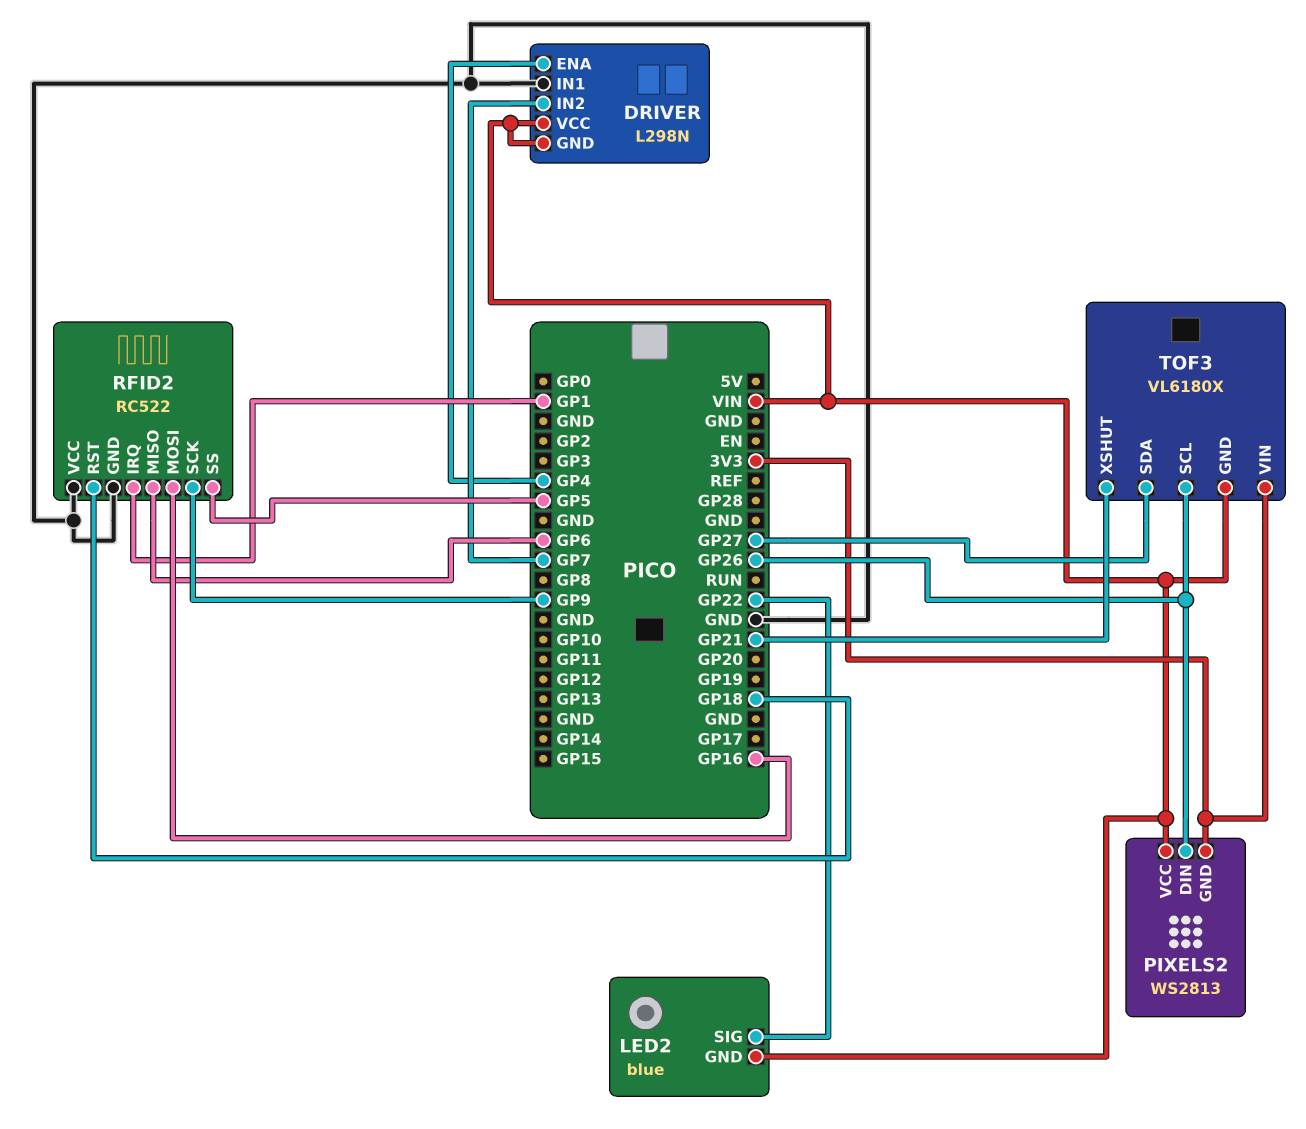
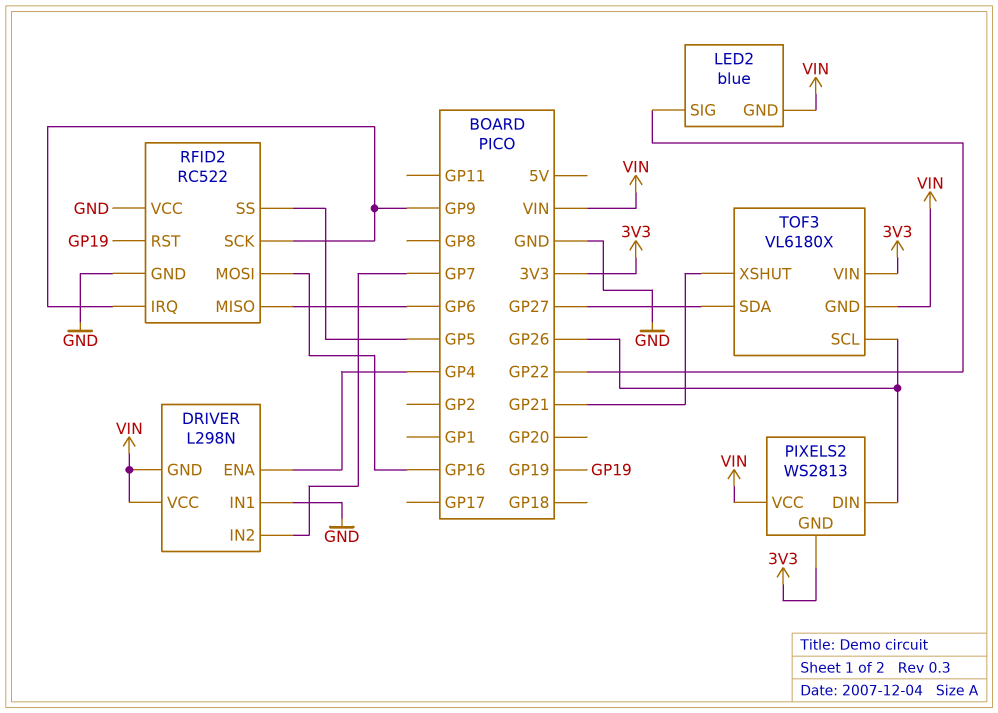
RFID2 pin IRQ: GP1 -> GP9
RFID2 pin RST: GP18 -> GP19

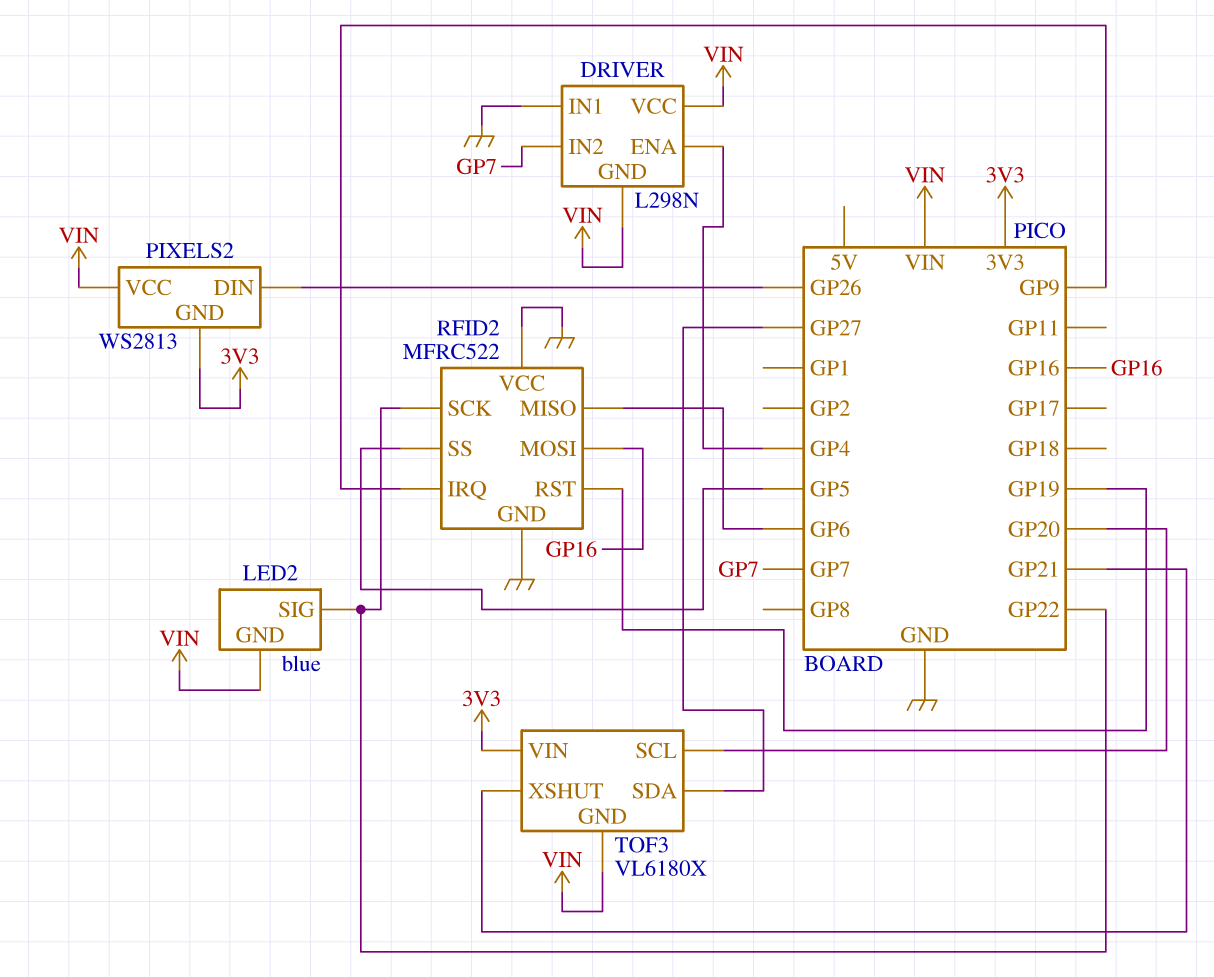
RFID2: RC522 -> MFRC522
RFID2 pin SCK: GP9 -> GP22
TOF3 pin SCL: GP26 -> GP20

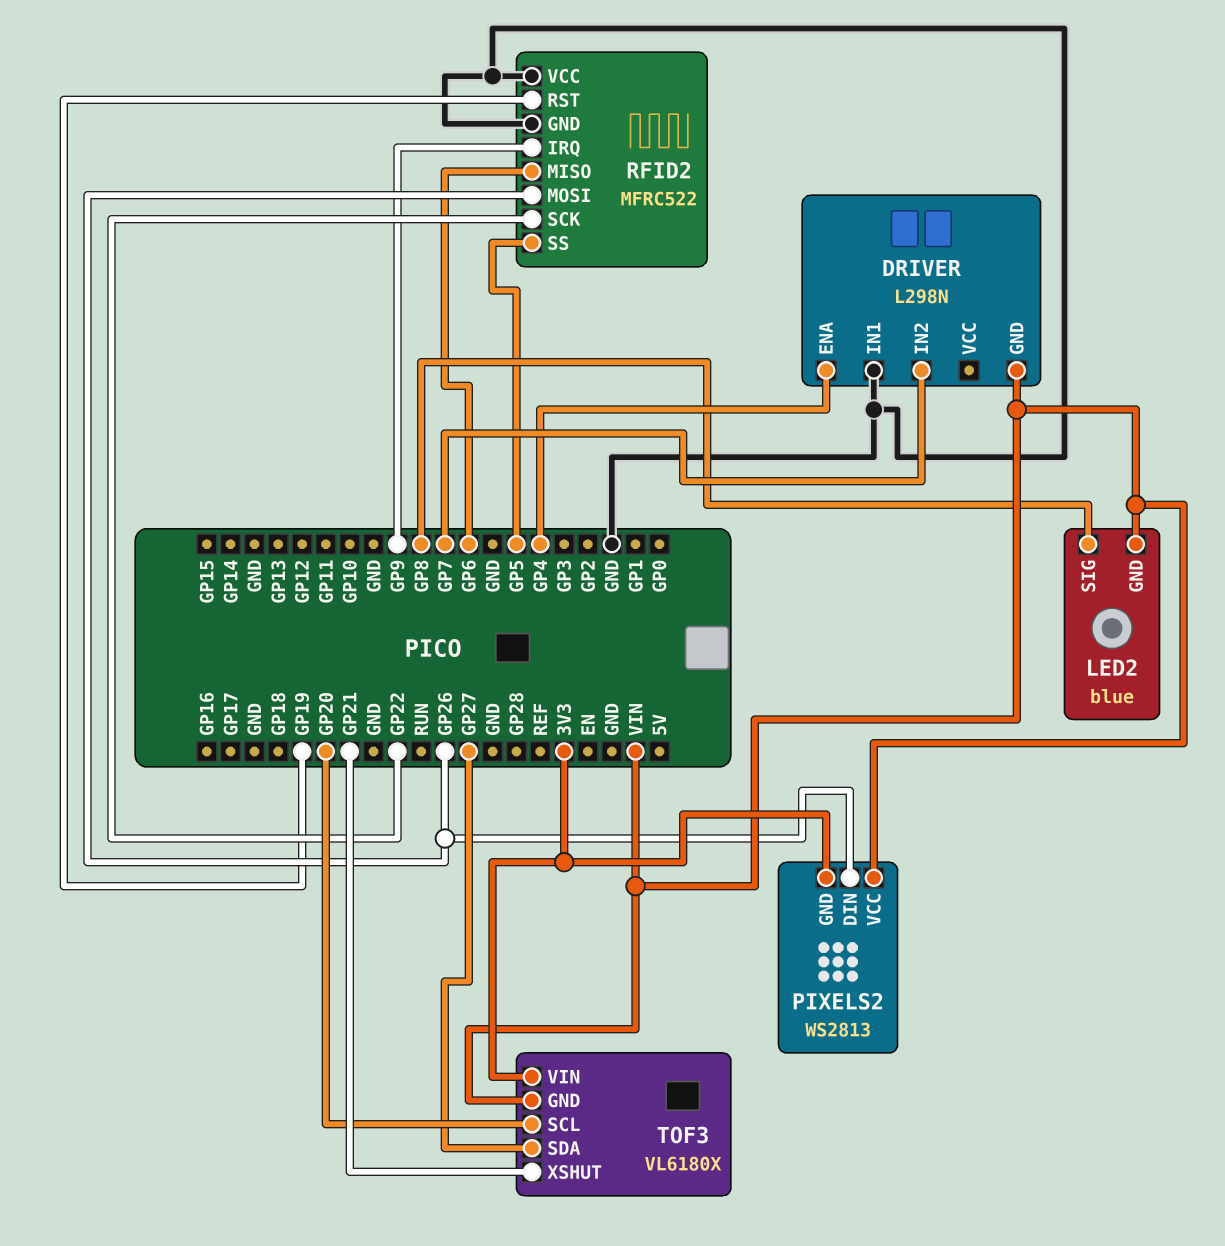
DRIVER pin VCC: VIN -> none
LED2 pin SIG: GP22 -> GP8
RFID2 pin MOSI: GP16 -> GP26

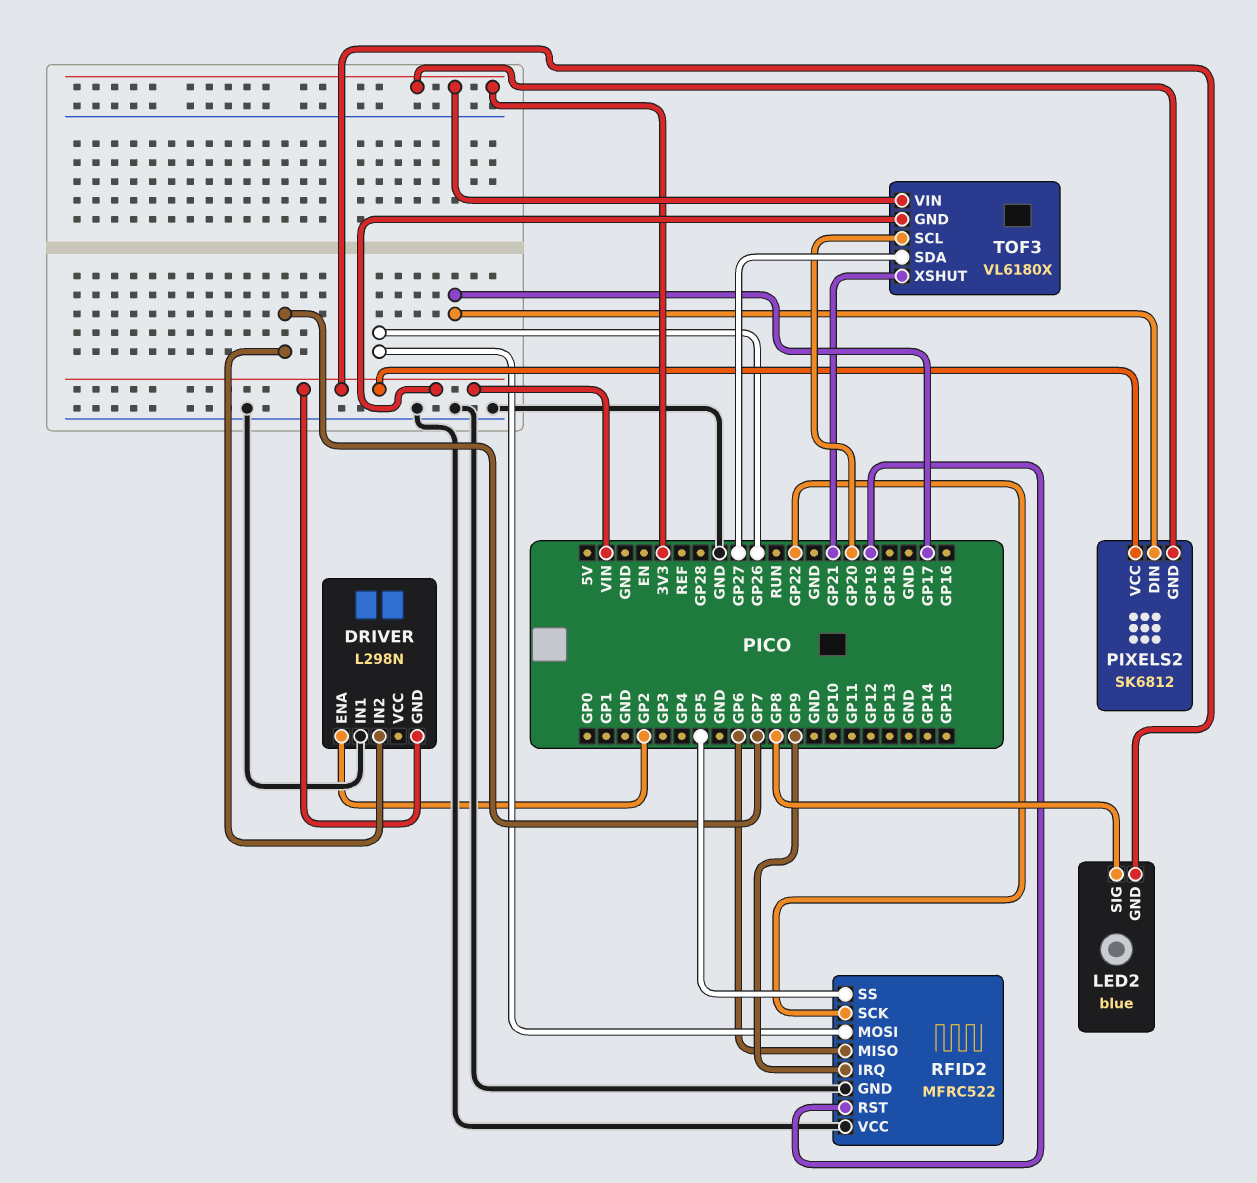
DRIVER pin ENA: GP4 -> GP2
PIXELS2: WS2813 -> SK6812
PIXELS2 pin DIN: GP26 -> GP17

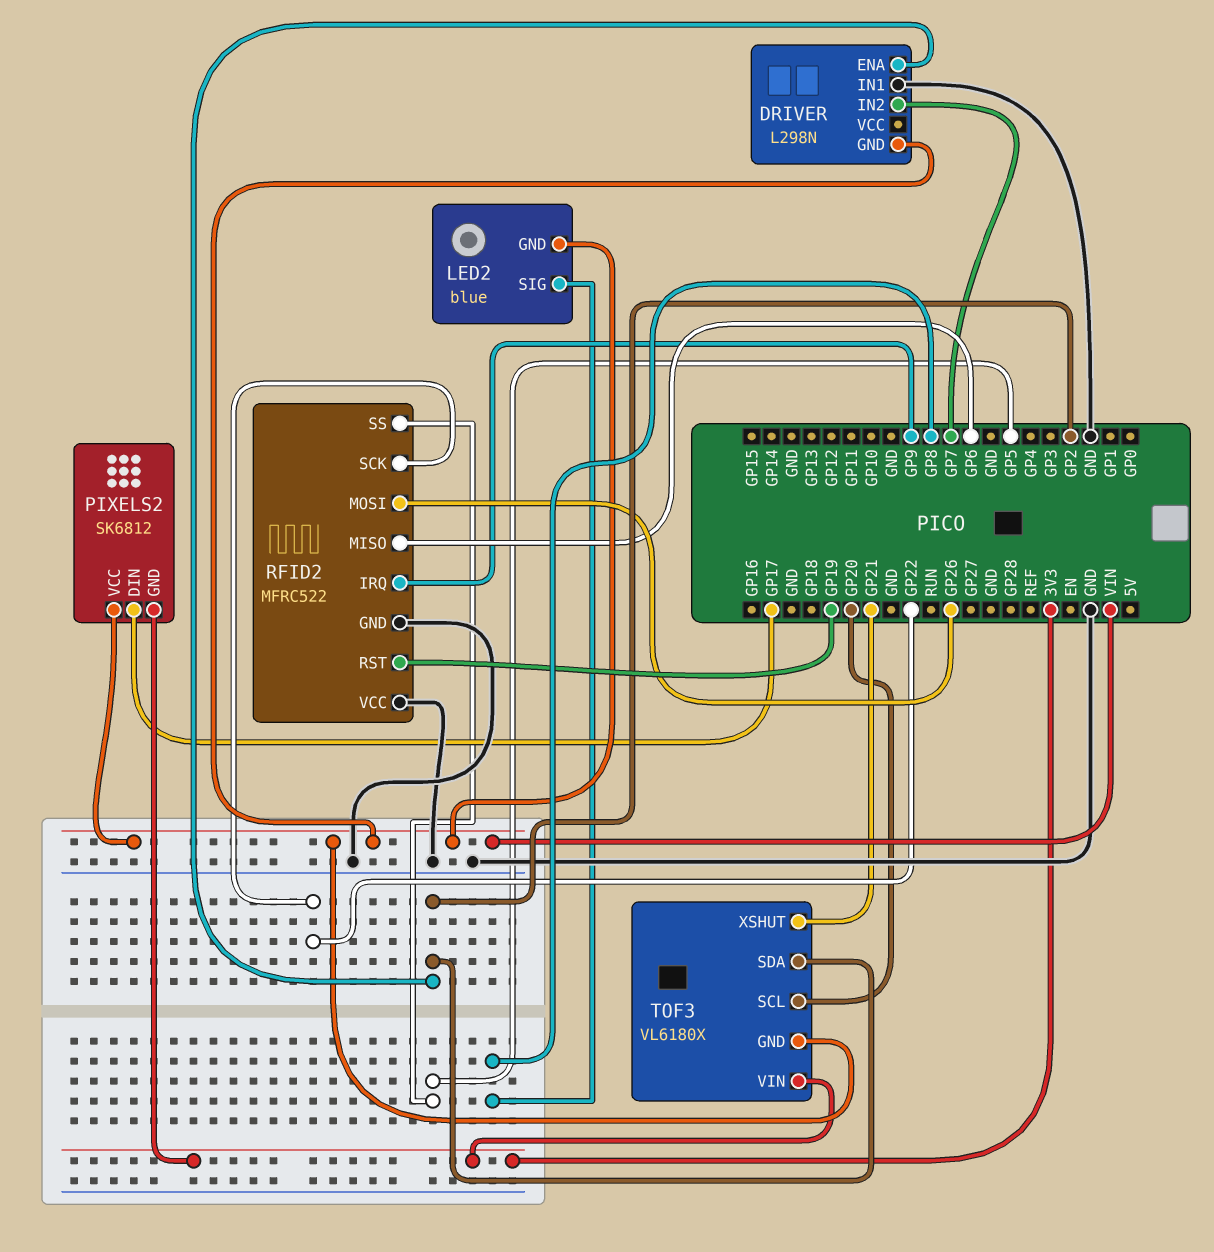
TOF3 pin SDA: GP27 -> GP2

